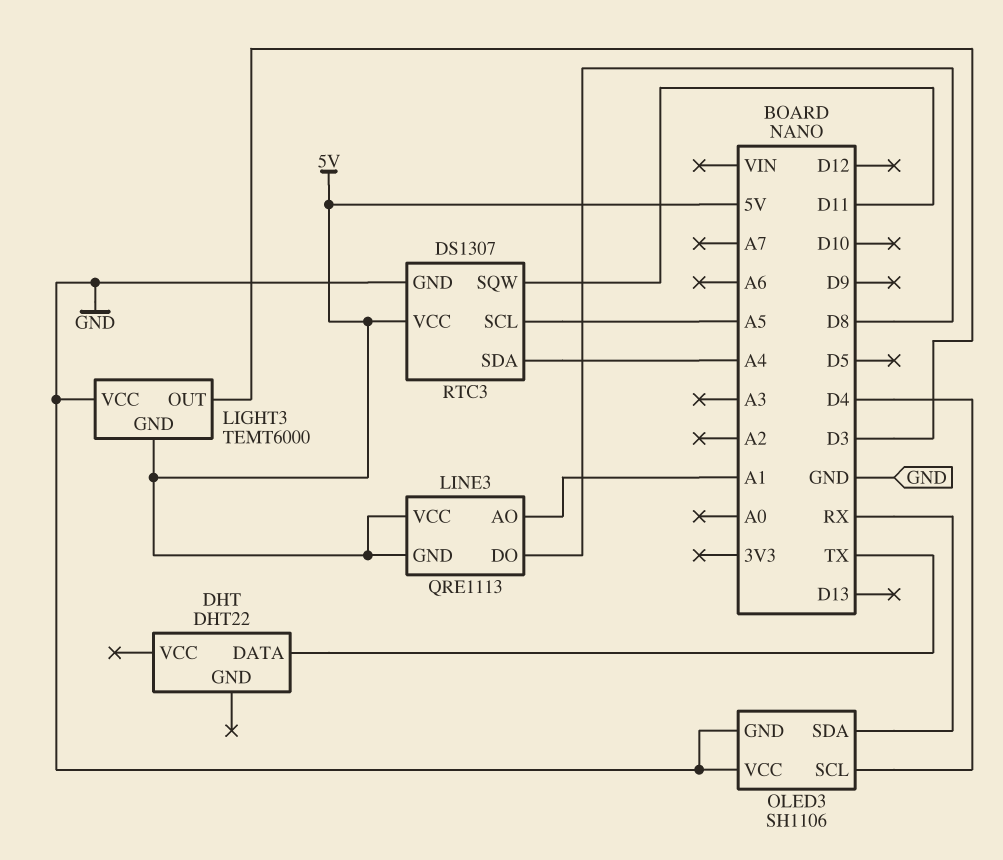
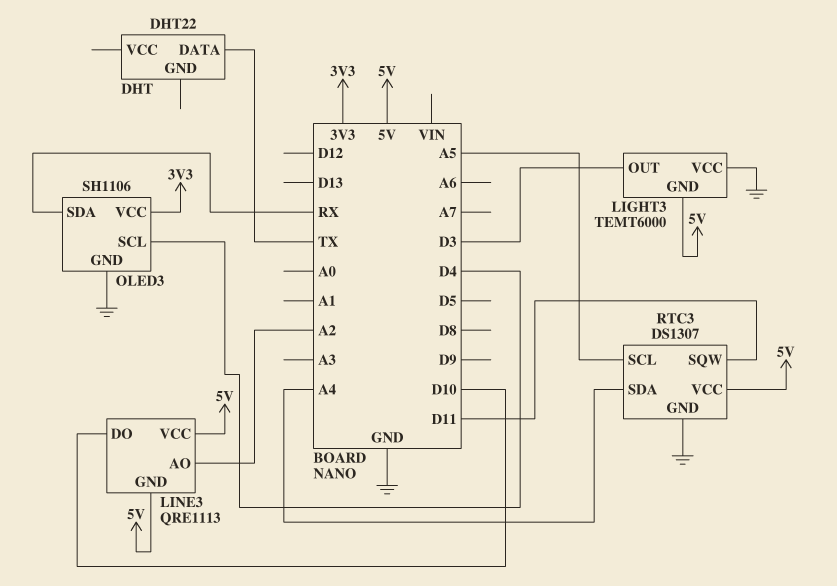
LINE3 pin AO: A1 -> A2
LINE3 pin DO: D8 -> D10
OLED3 pin VCC: GND -> 3V3

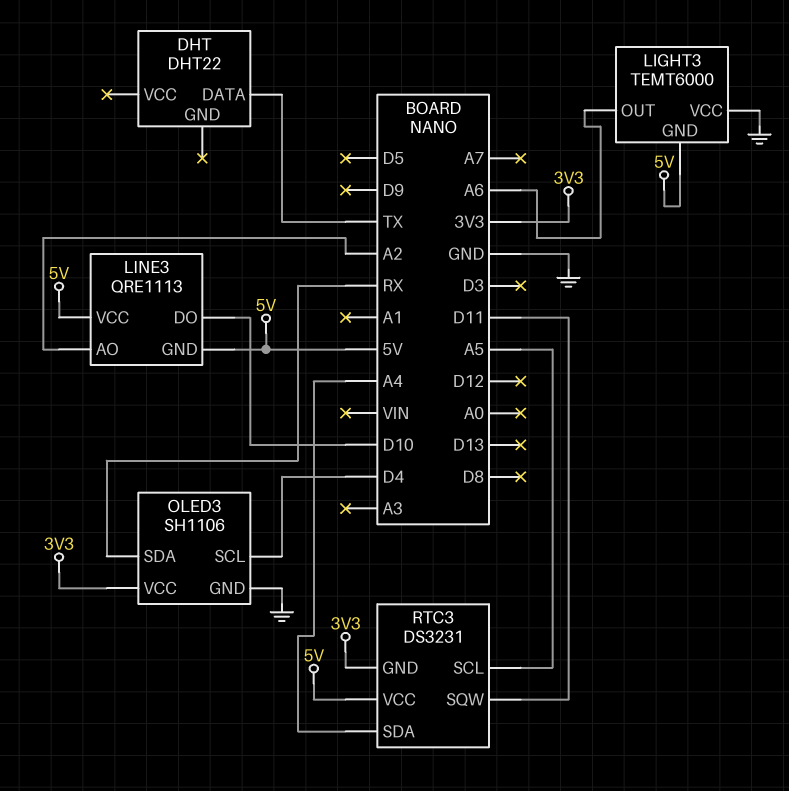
LIGHT3 pin OUT: D3 -> A6
RTC3: DS1307 -> DS3231
RTC3 pin GND: GND -> 3V3

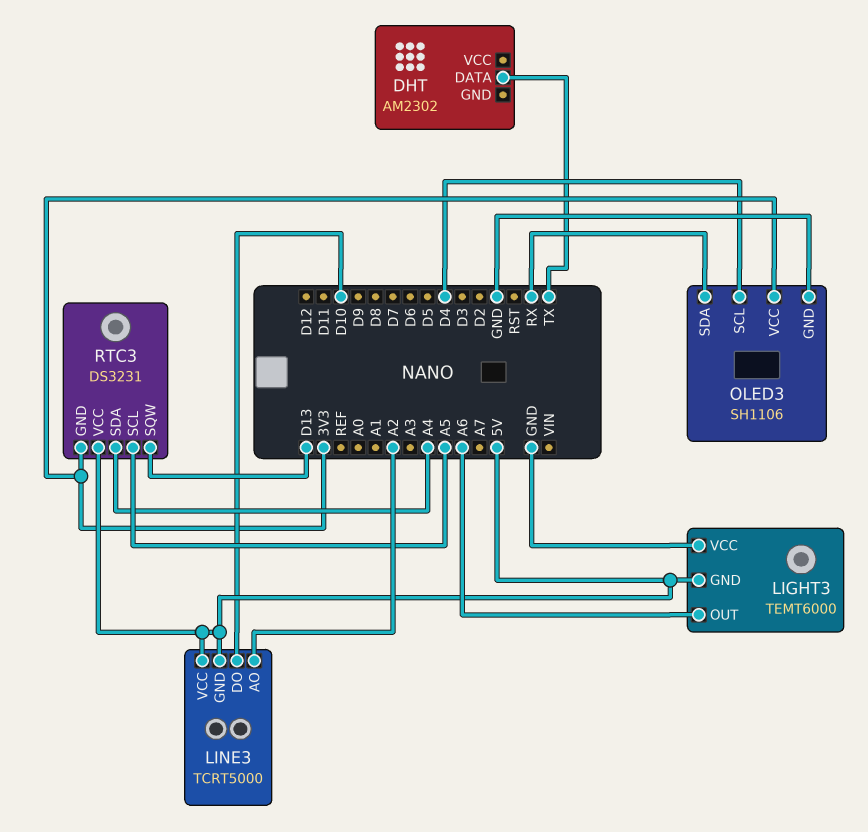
DHT: DHT22 -> AM2302
LINE3: QRE1113 -> TCRT5000
RTC3 pin SQW: D11 -> D13

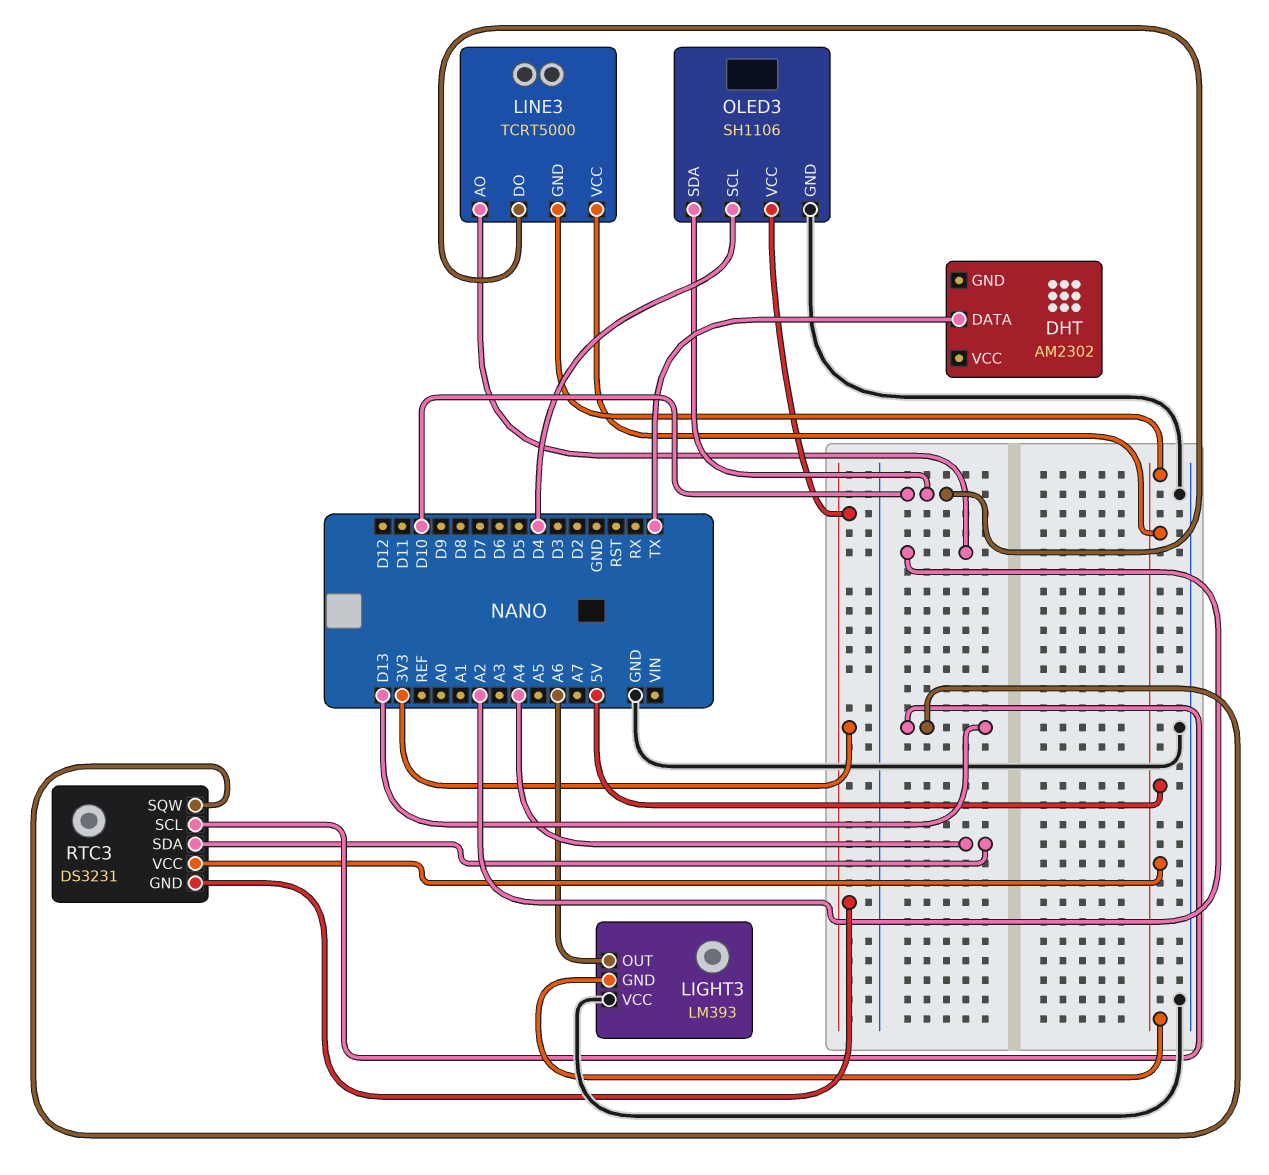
LIGHT3: TEMT6000 -> LM393
OLED3 pin SDA: RX -> D10
RTC3 pin SCL: A5 -> D13

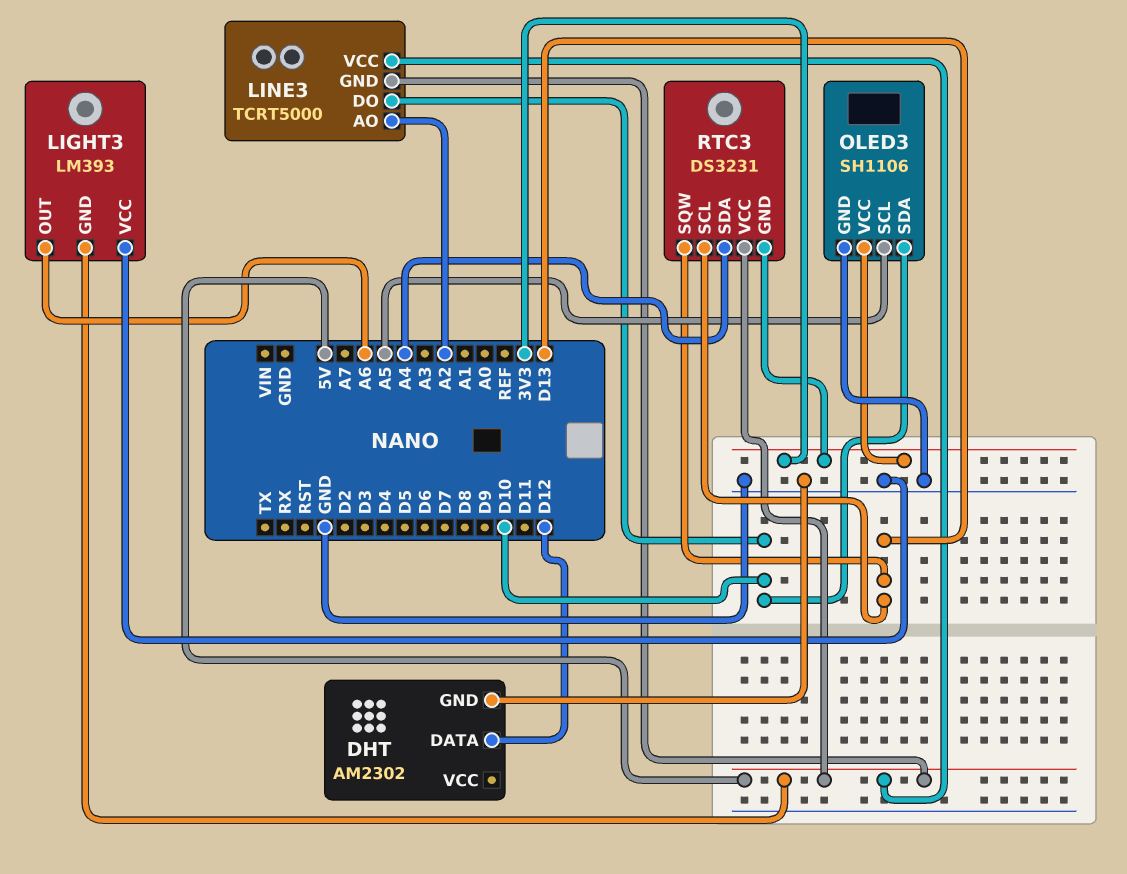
DHT pin DATA: TX -> D12
DHT pin GND: none -> GND
OLED3 pin SCL: D4 -> A5

